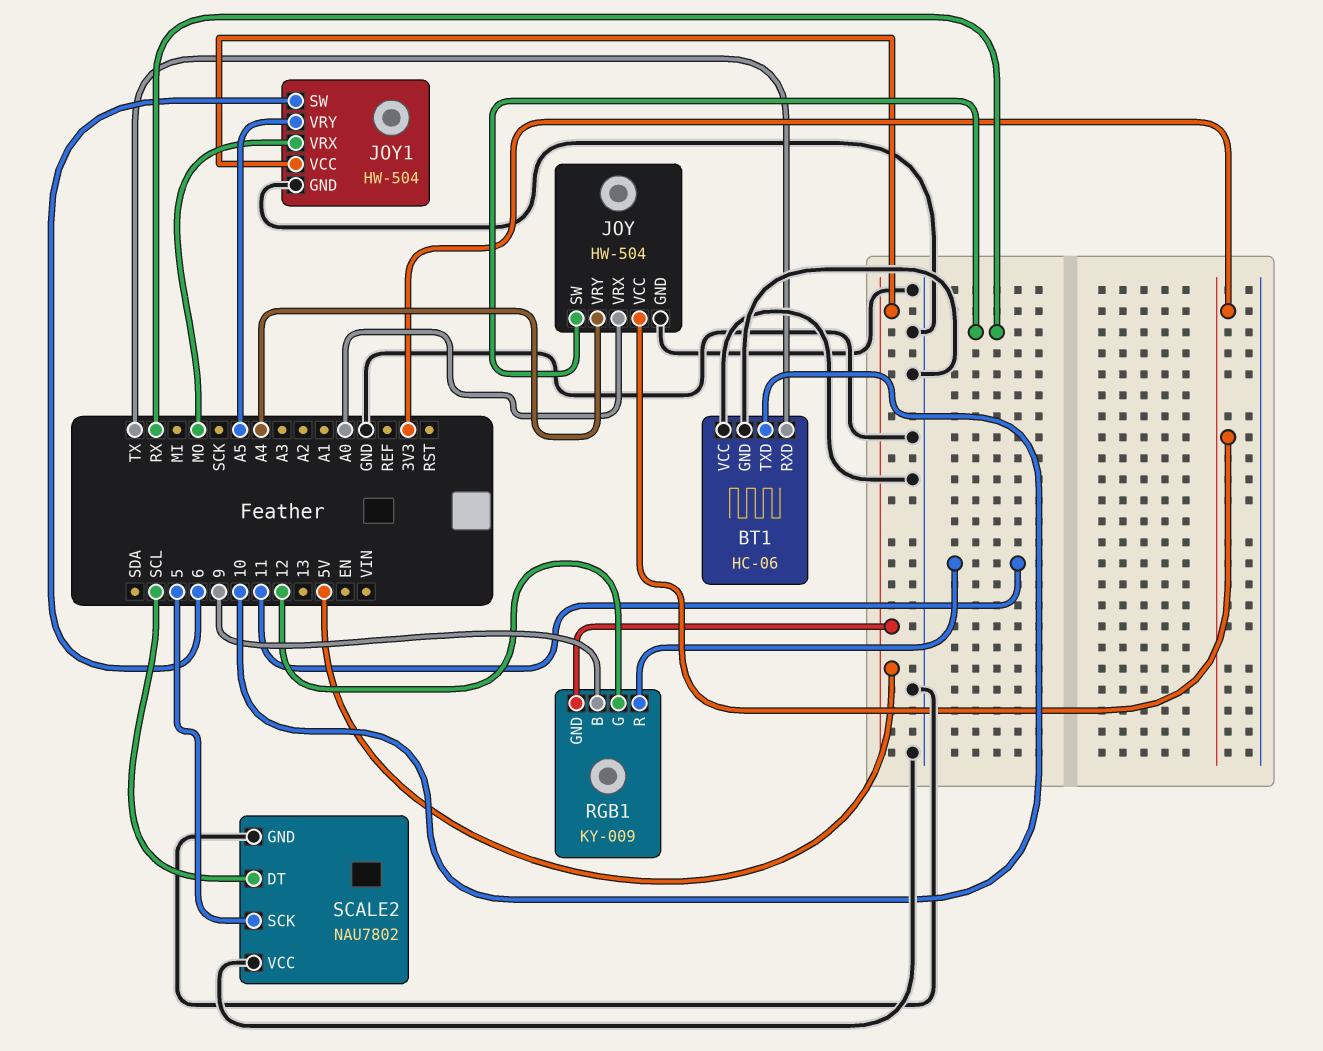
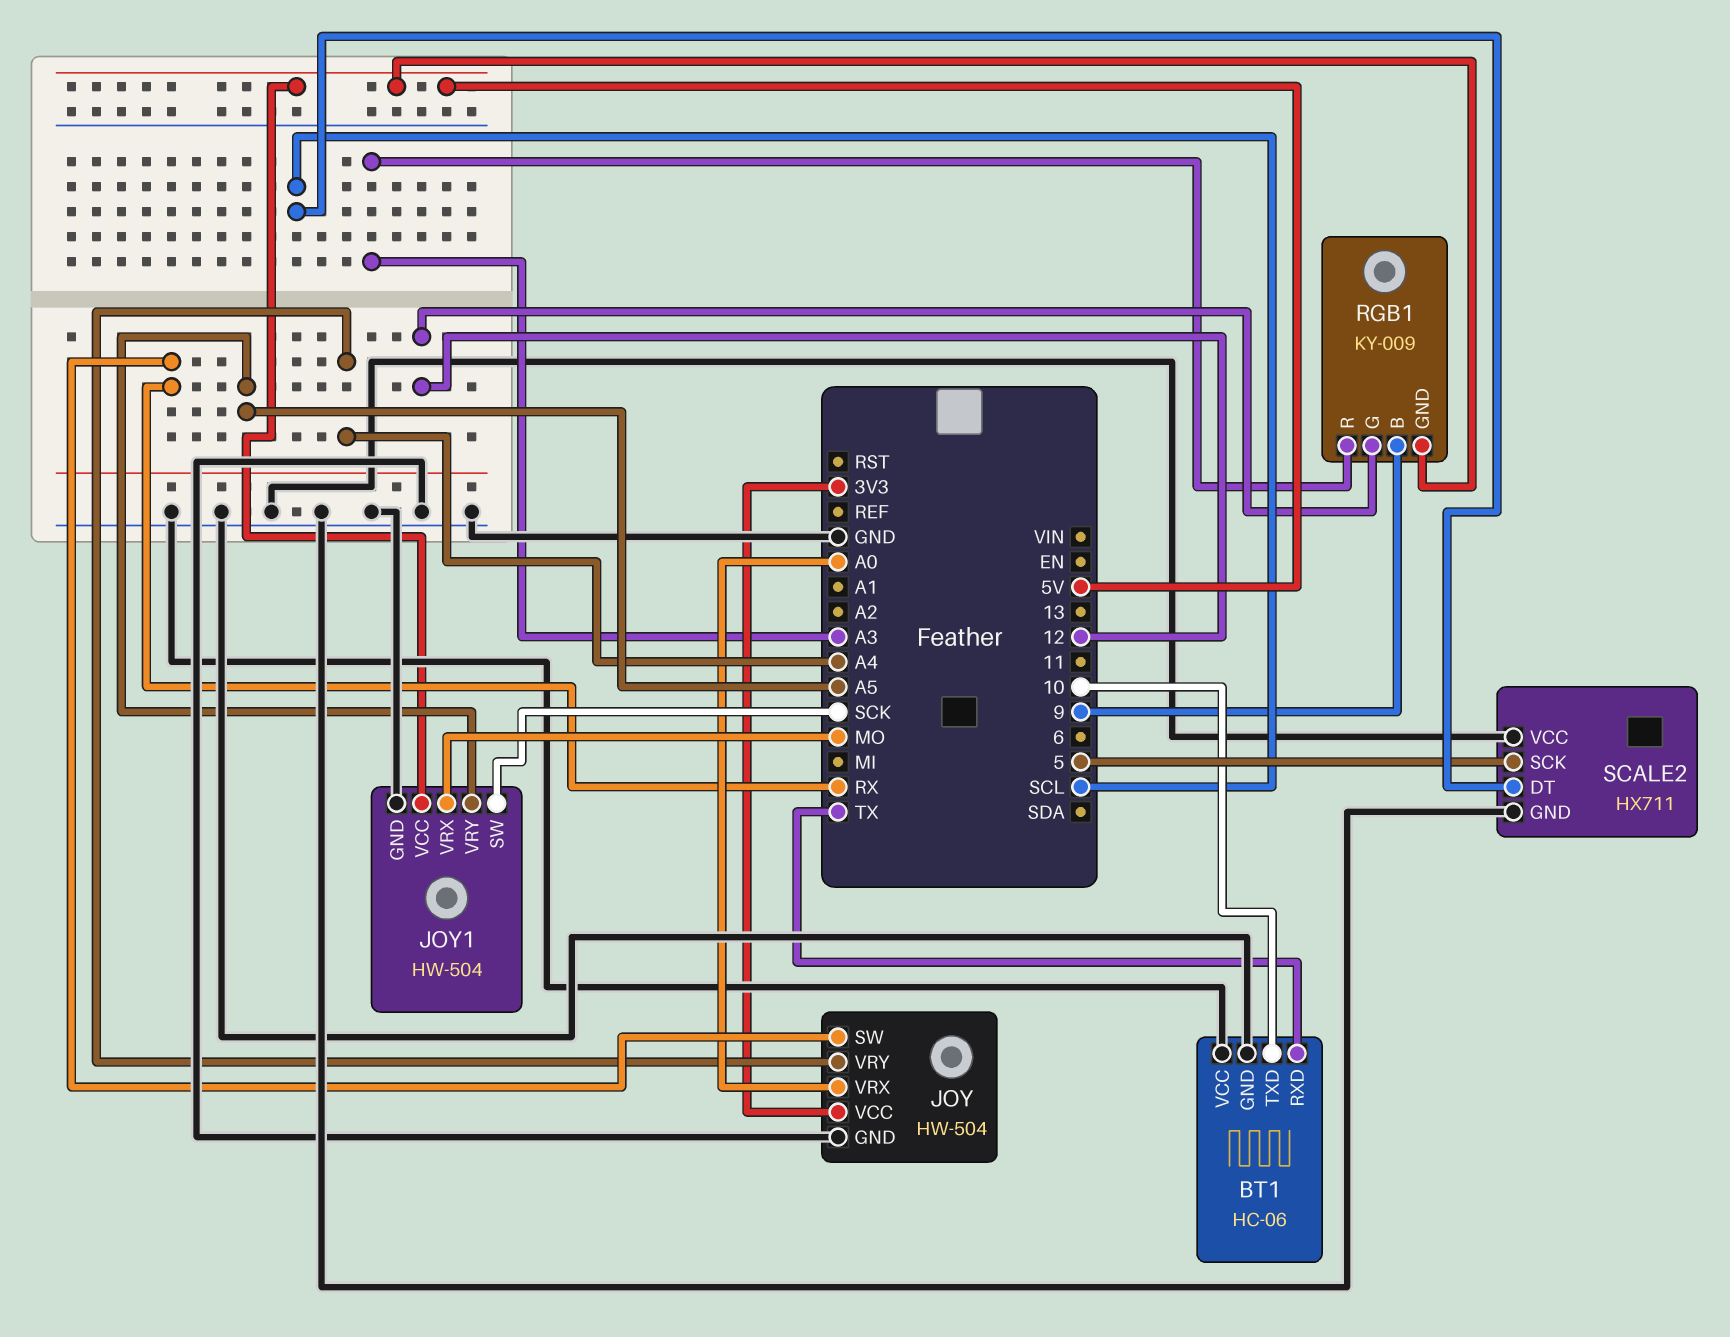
JOY1 pin SW: 6 -> SCK
RGB1 pin R: 11 -> A3
SCALE2: NAU7802 -> HX711

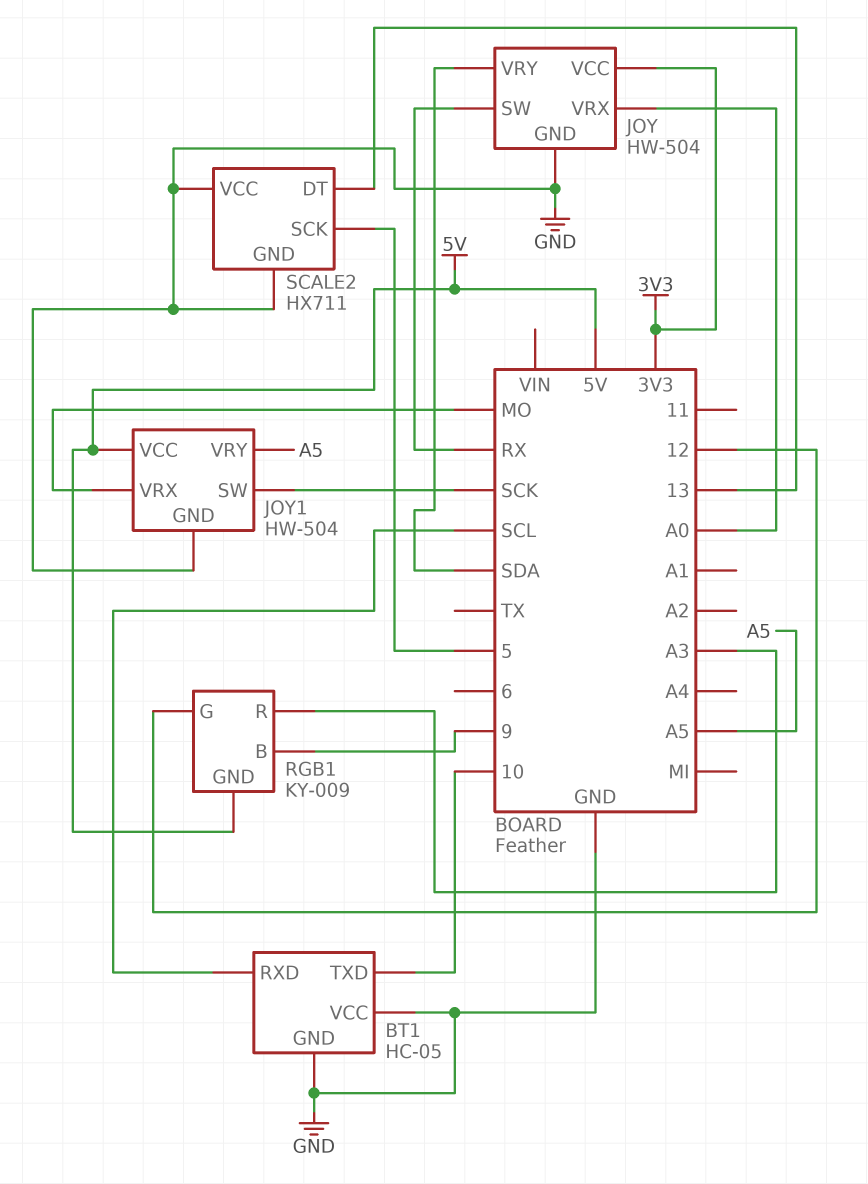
BT1: HC-06 -> HC-05
BT1 pin RXD: TX -> SCL
JOY pin VRY: A4 -> SDA
SCALE2 pin DT: SCL -> 13

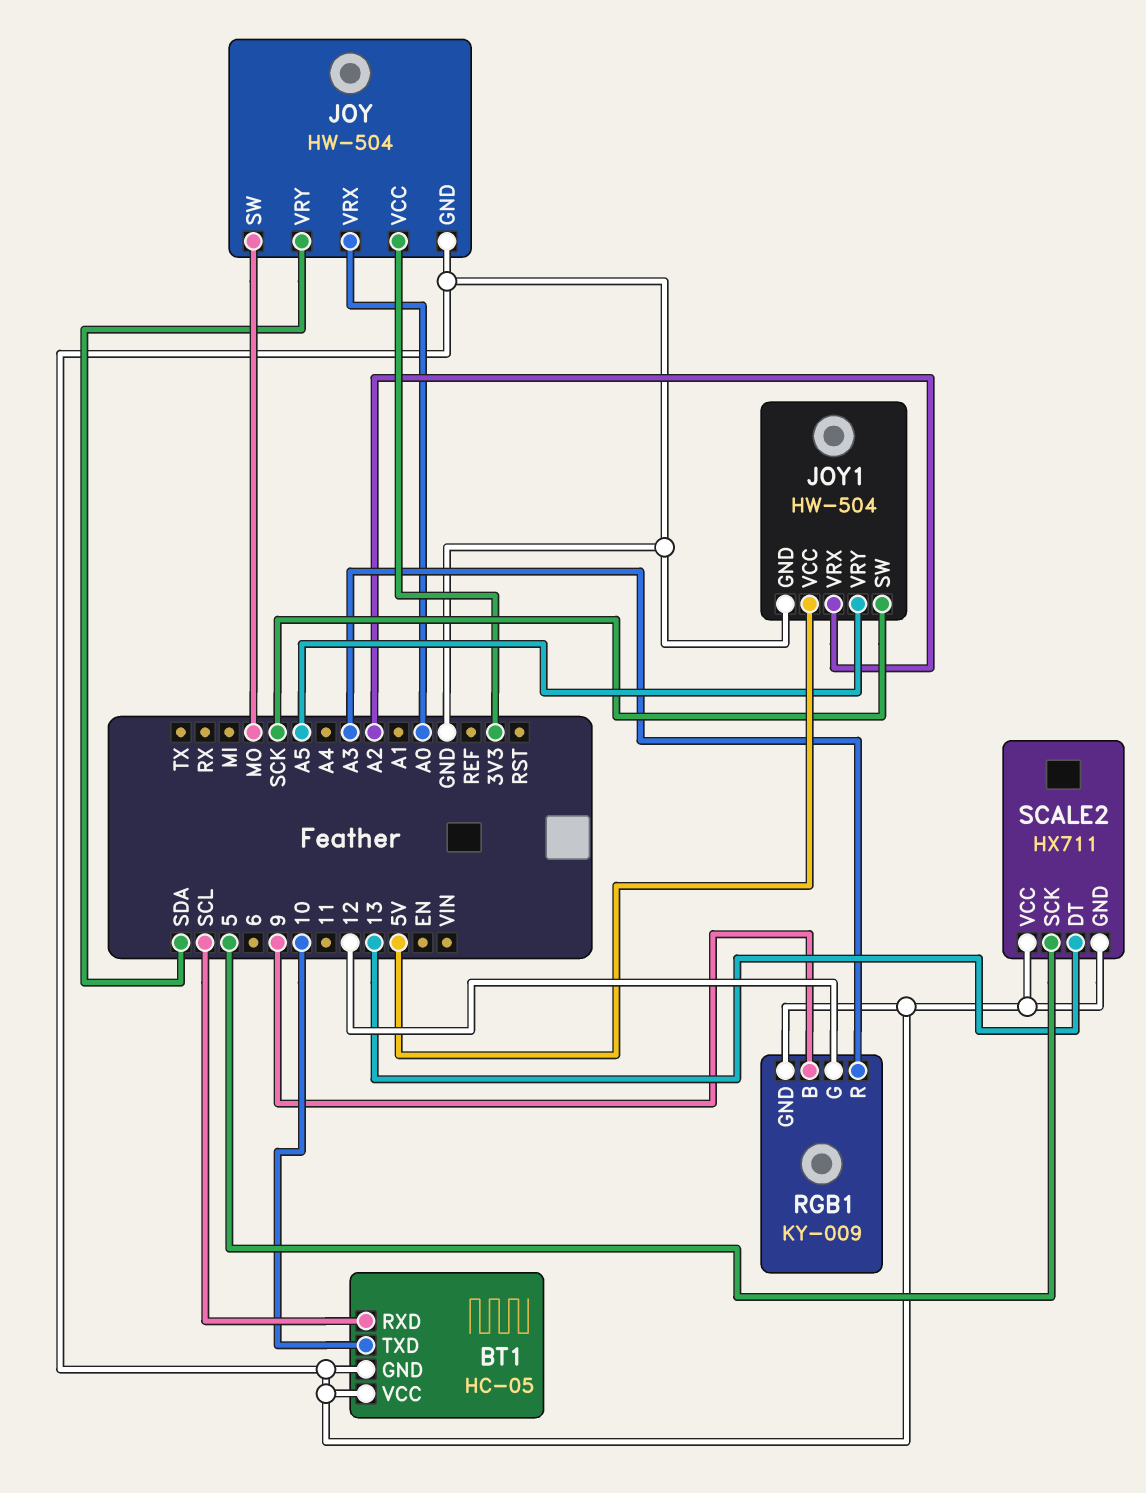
JOY pin SW: RX -> MO
JOY1 pin VRX: MO -> A2
RGB1 pin GND: 5V -> GND

